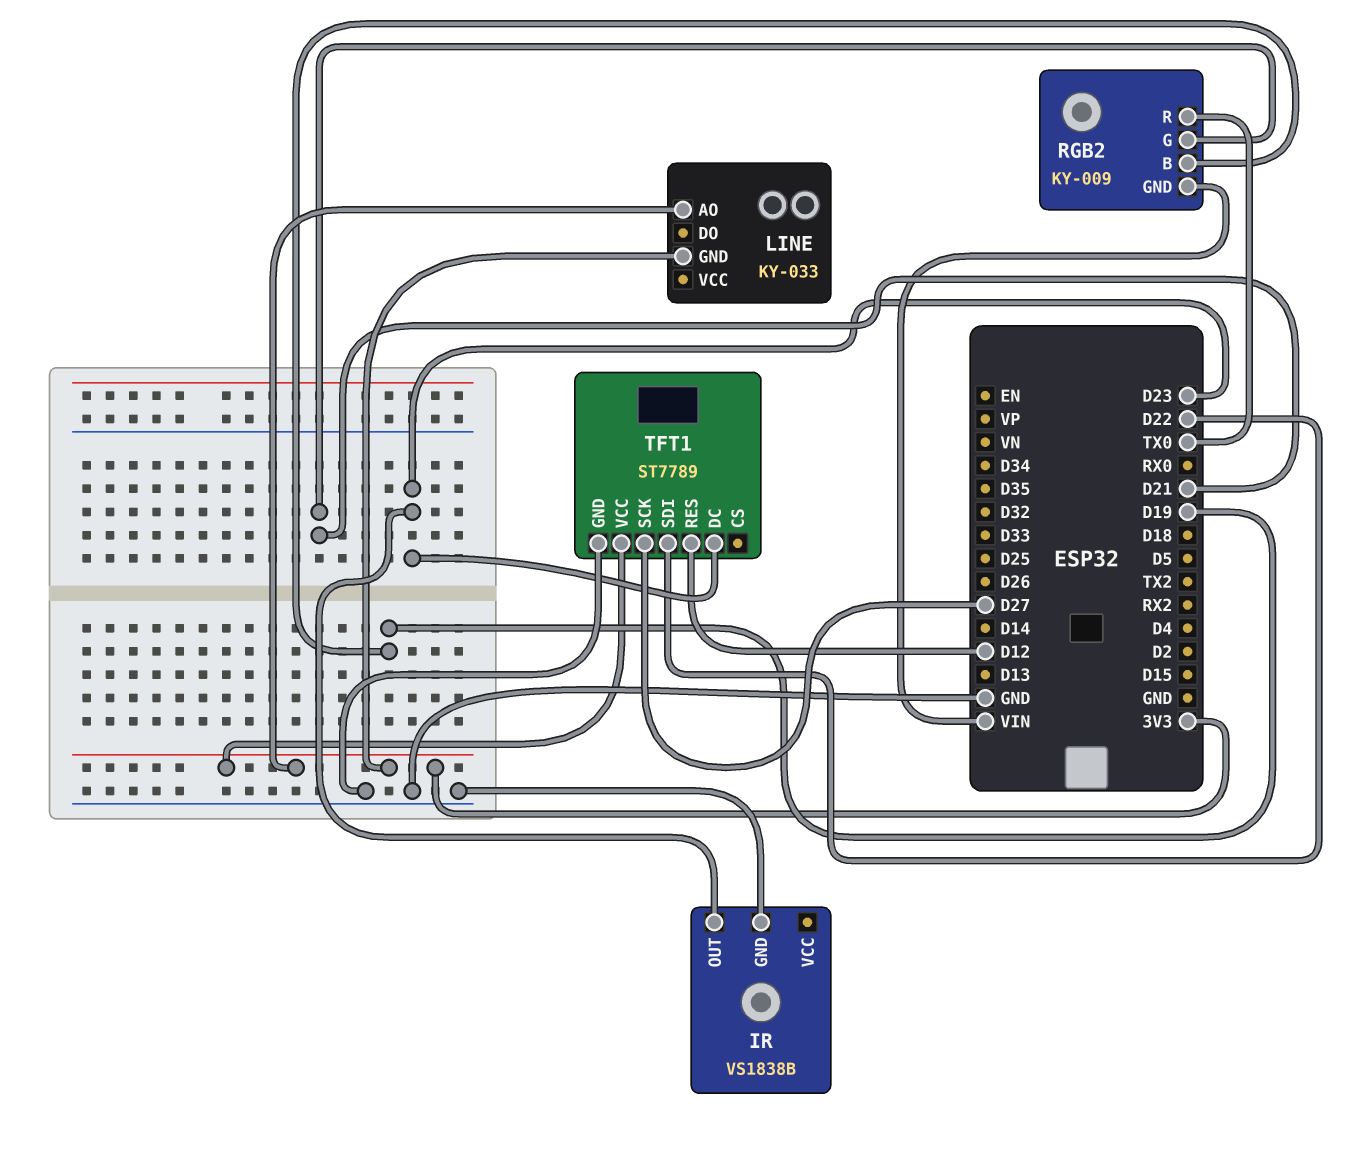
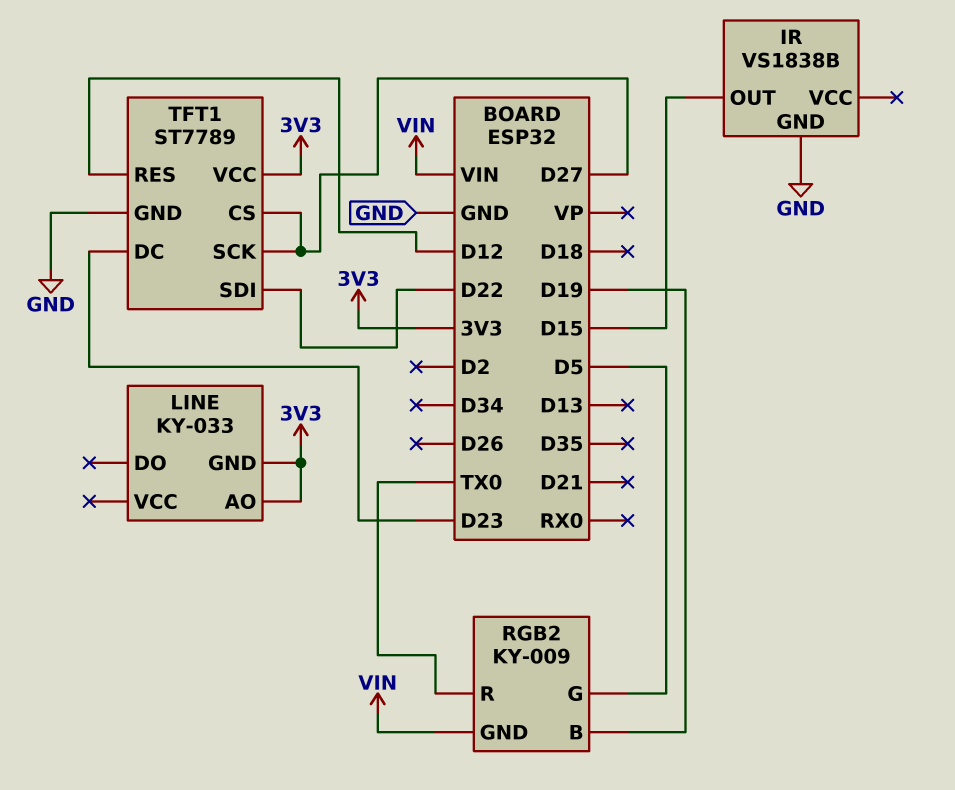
IR pin OUT: D23 -> D15
RGB2 pin G: D21 -> D5
TFT1 pin CS: none -> D27

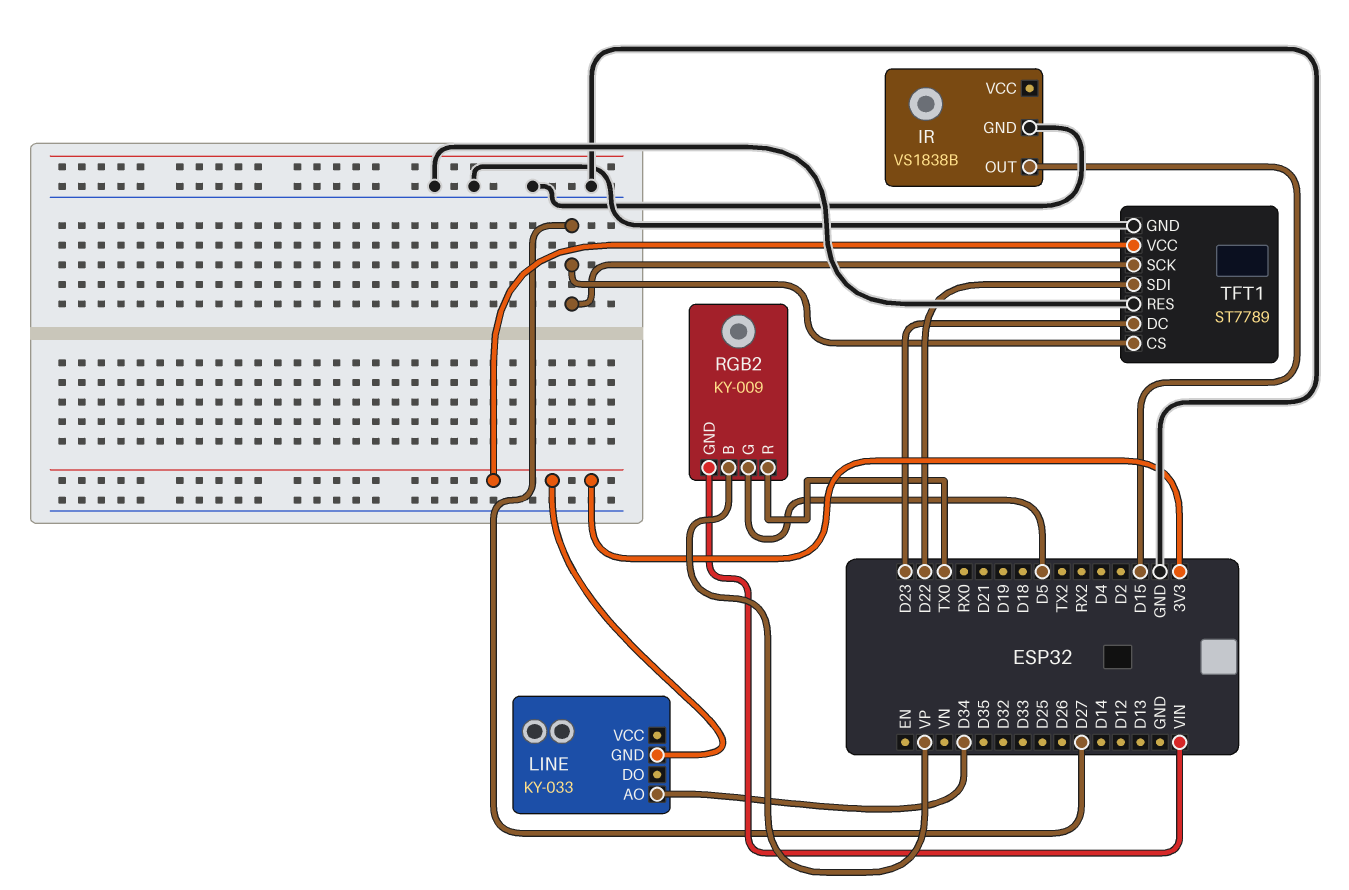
LINE pin AO: 3V3 -> D34
RGB2 pin B: D19 -> VP
TFT1 pin RES: D12 -> GND

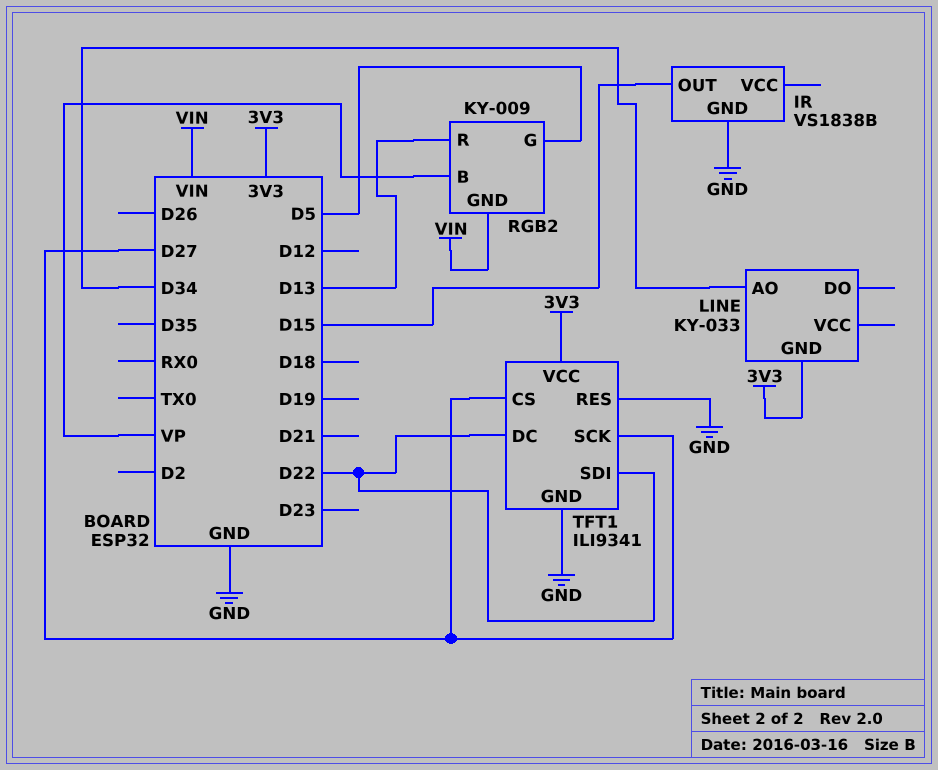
RGB2 pin R: TX0 -> D13
TFT1: ST7789 -> ILI9341
TFT1 pin DC: D23 -> D22

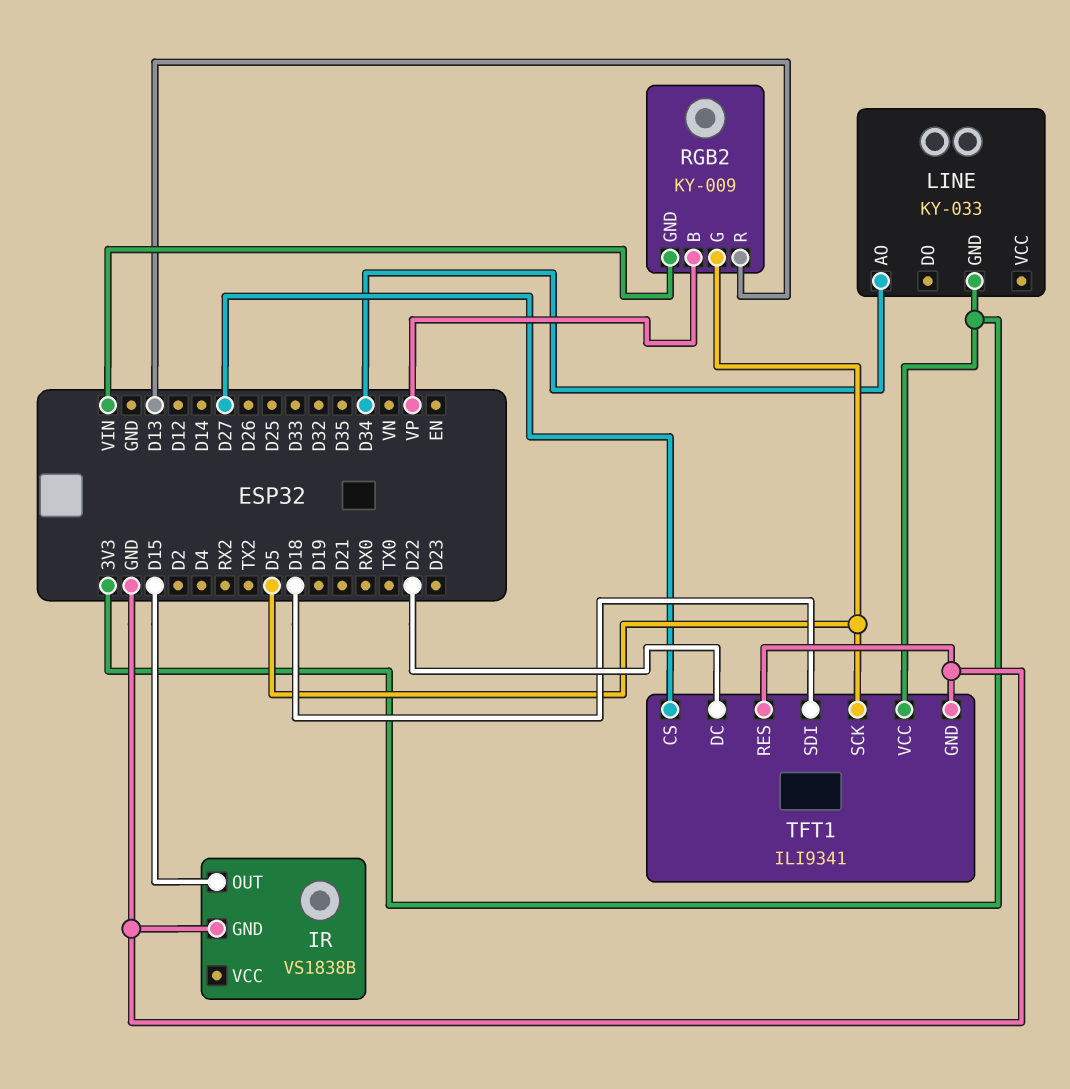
TFT1 pin SCK: D27 -> D5
TFT1 pin SDI: D22 -> D18

